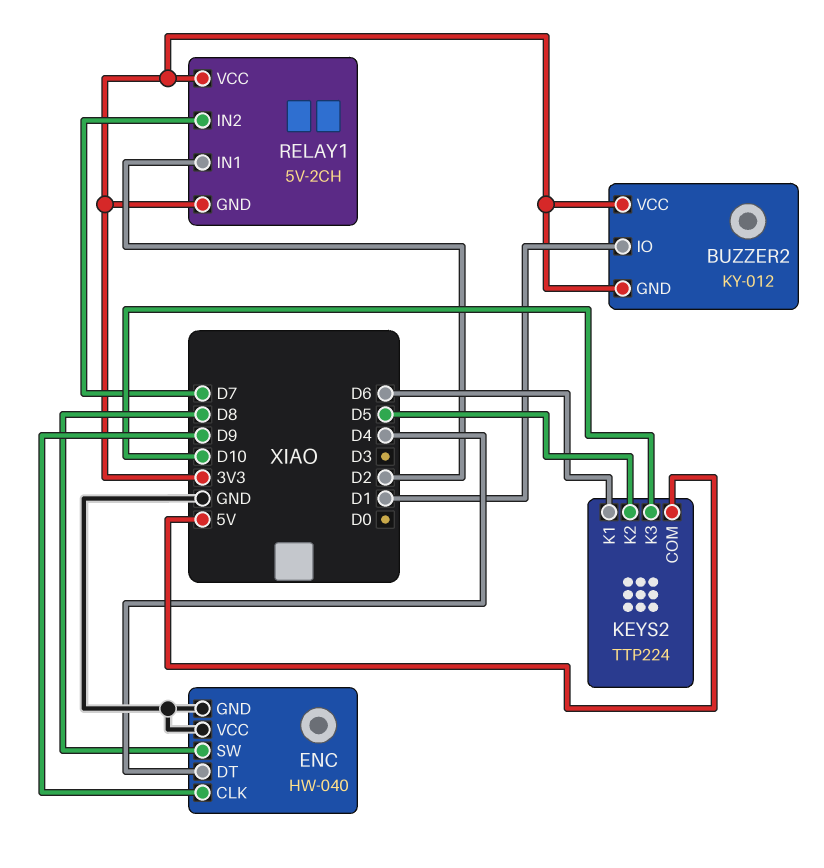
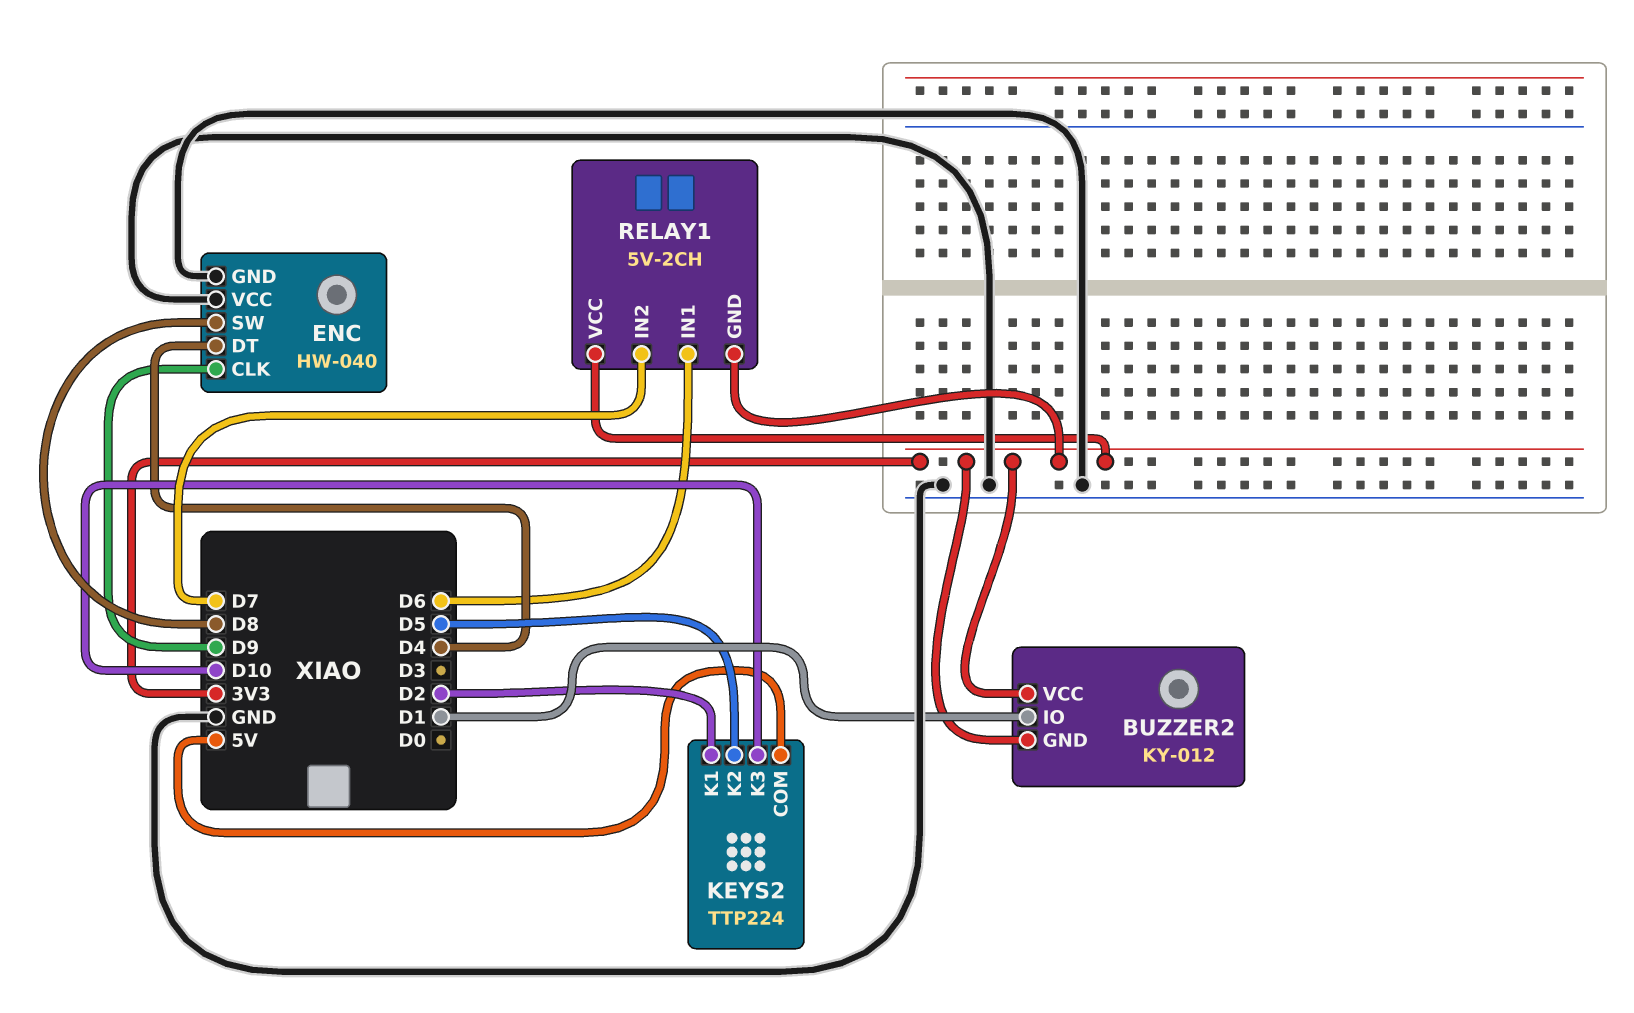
KEYS2 pin K1: D6 -> D2
RELAY1 pin IN1: D2 -> D6

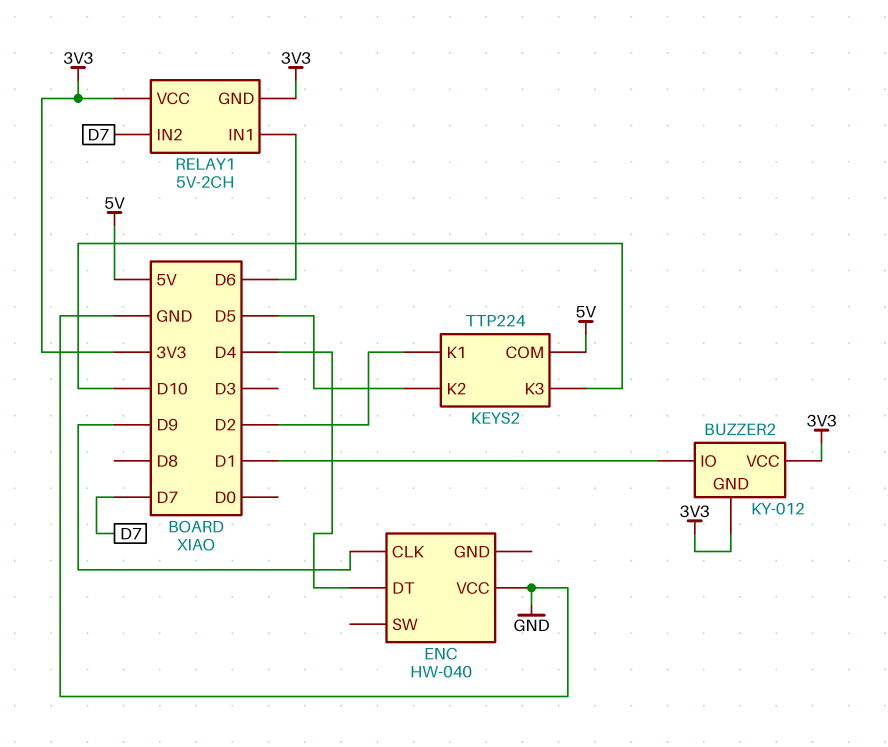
ENC pin GND: GND -> none
ENC pin SW: D8 -> none

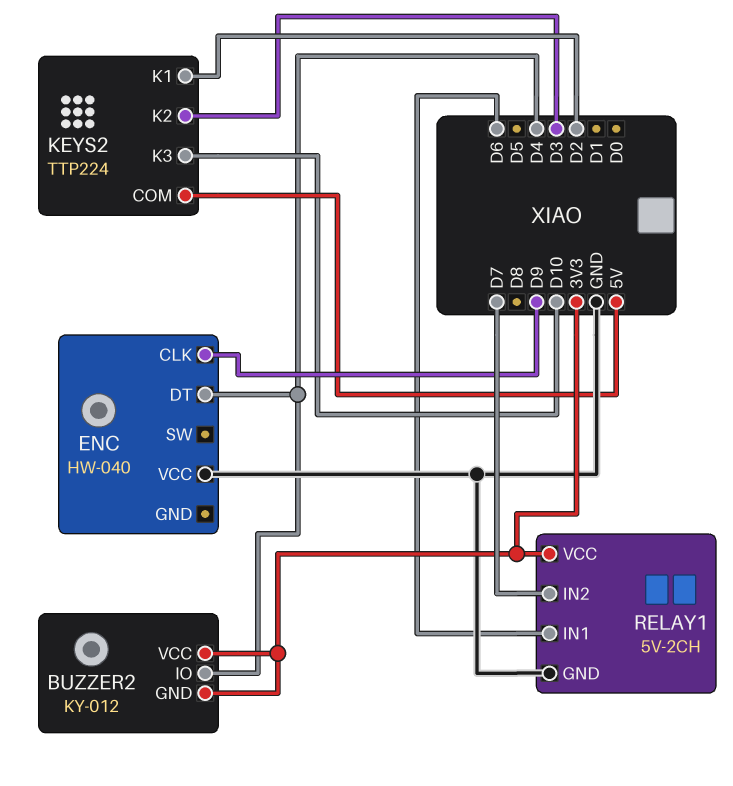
BUZZER2 pin IO: D1 -> D4
KEYS2 pin K2: D5 -> D3
RELAY1 pin GND: 3V3 -> GND

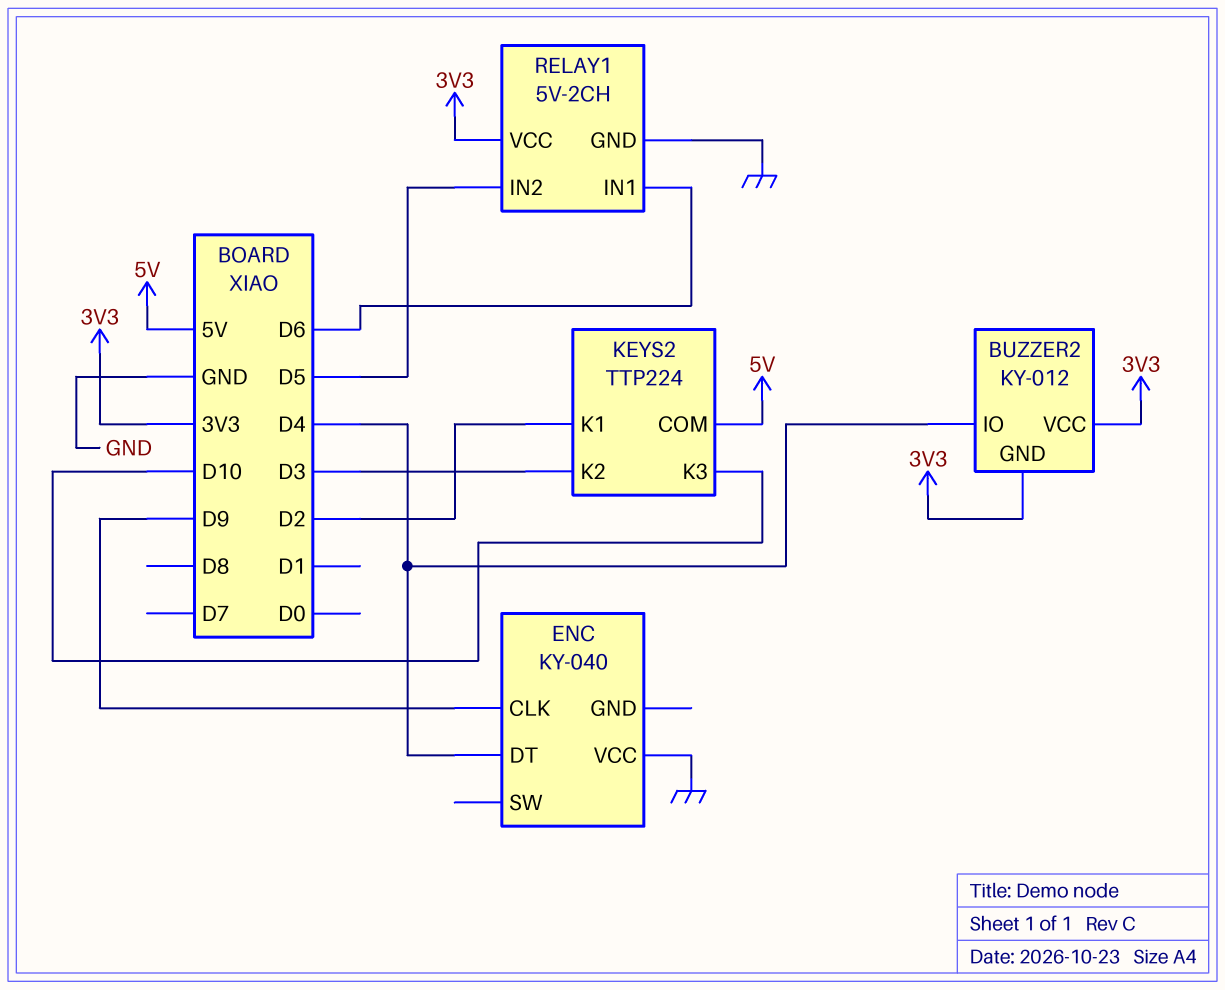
ENC: HW-040 -> KY-040
RELAY1 pin IN2: D7 -> D5

